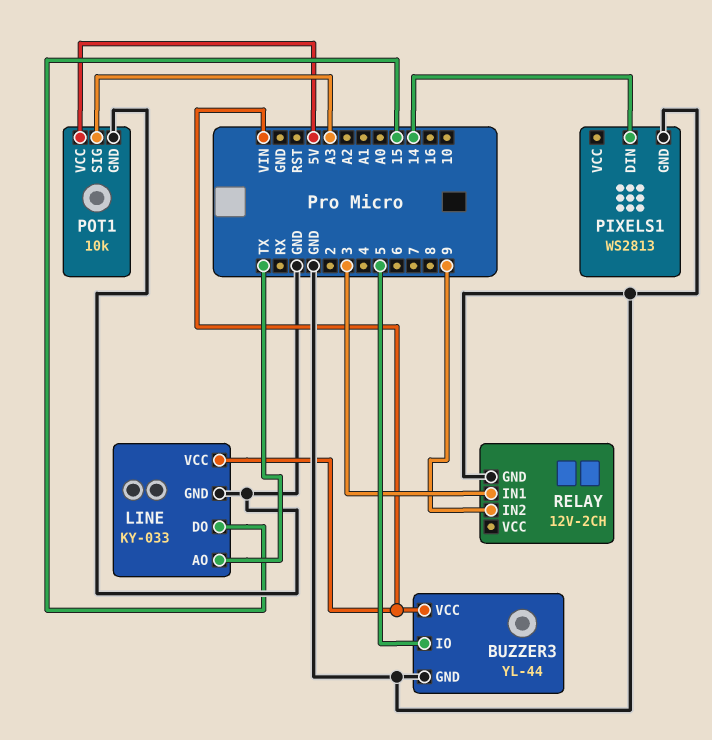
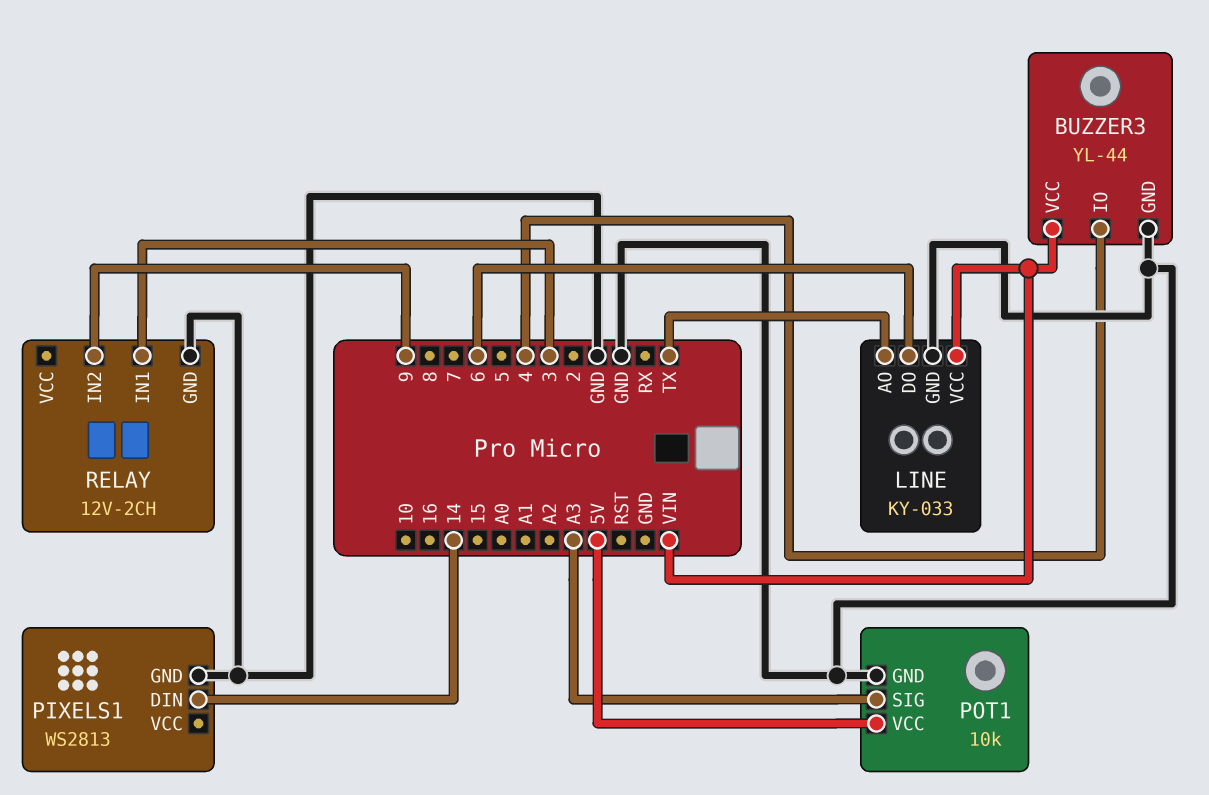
BUZZER3 pin IO: 5 -> 4
LINE pin DO: 15 -> 6

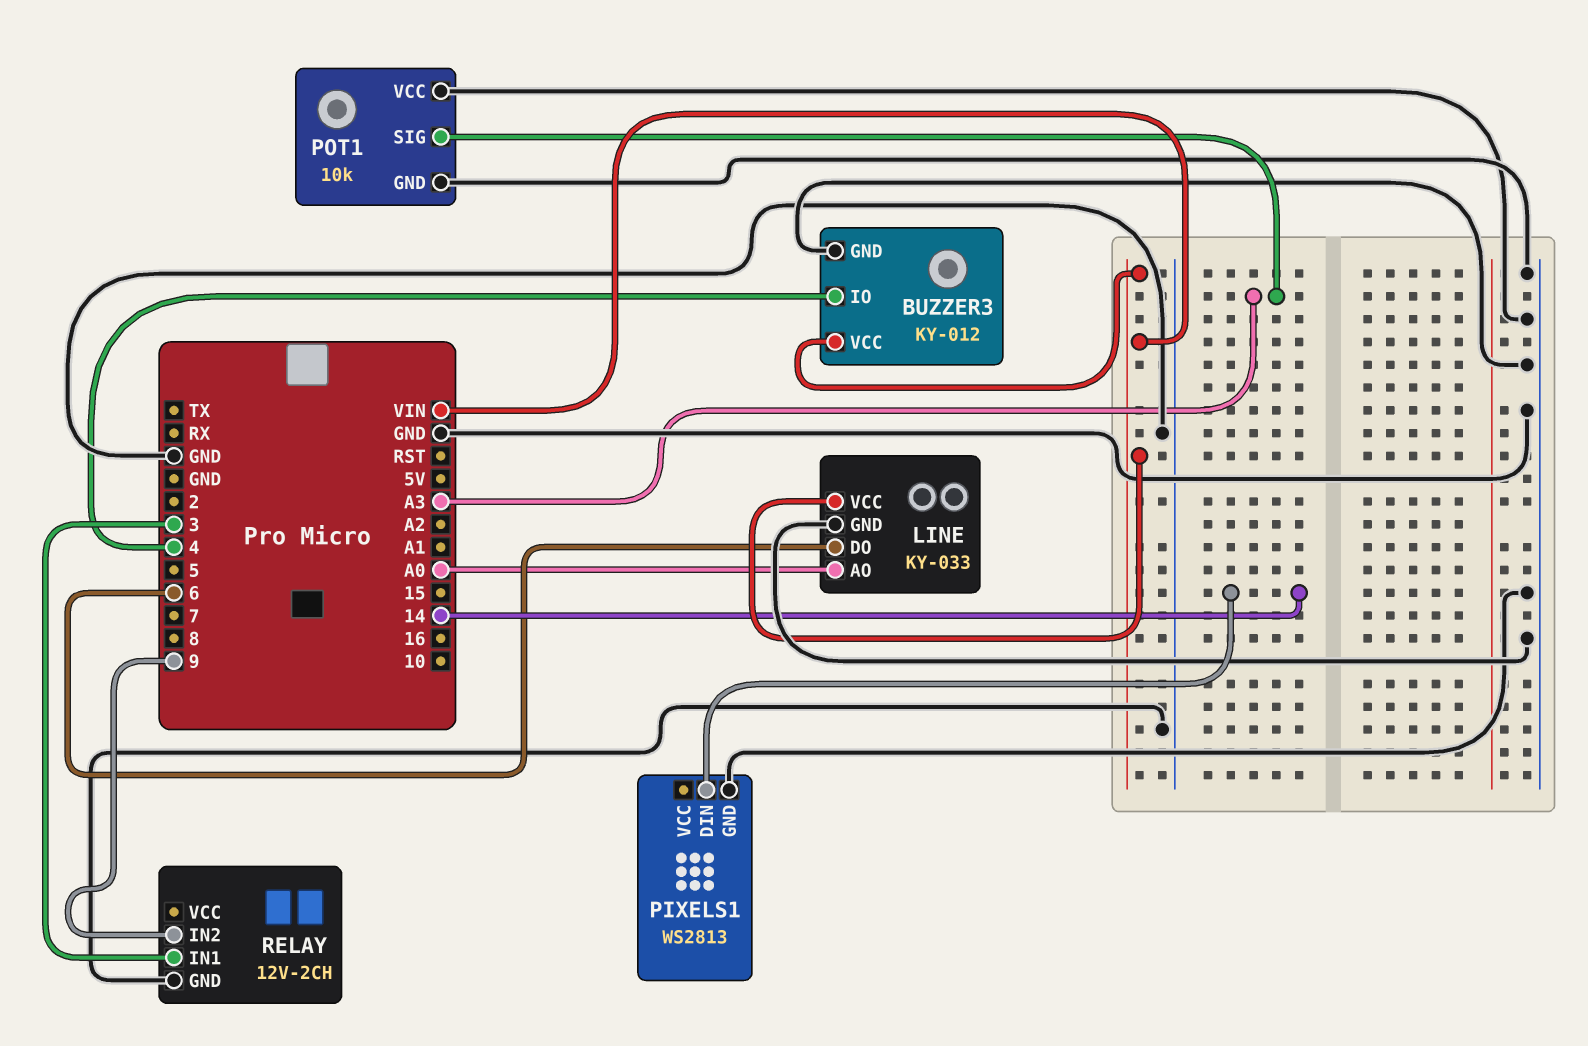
BUZZER3: YL-44 -> KY-012
LINE pin AO: TX -> A0
POT1 pin VCC: 5V -> GND

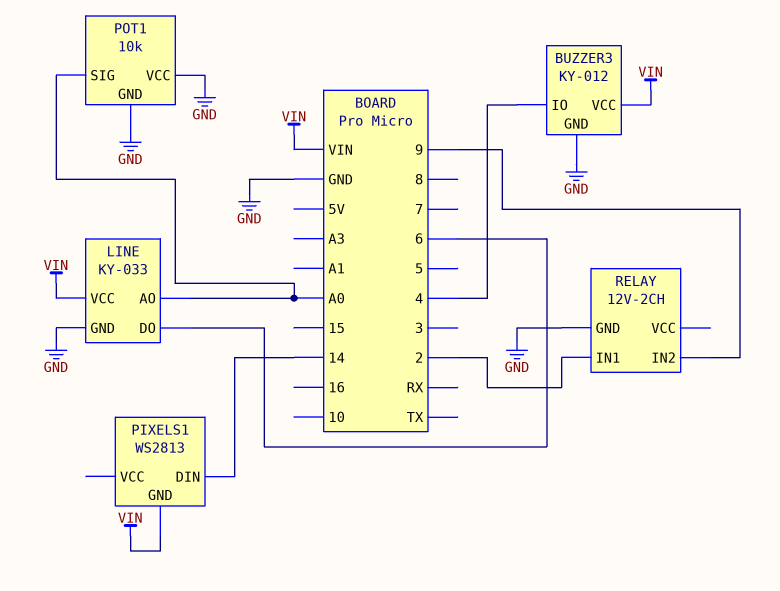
PIXELS1 pin GND: GND -> VIN
POT1 pin SIG: A3 -> A0
RELAY pin IN1: 3 -> 2

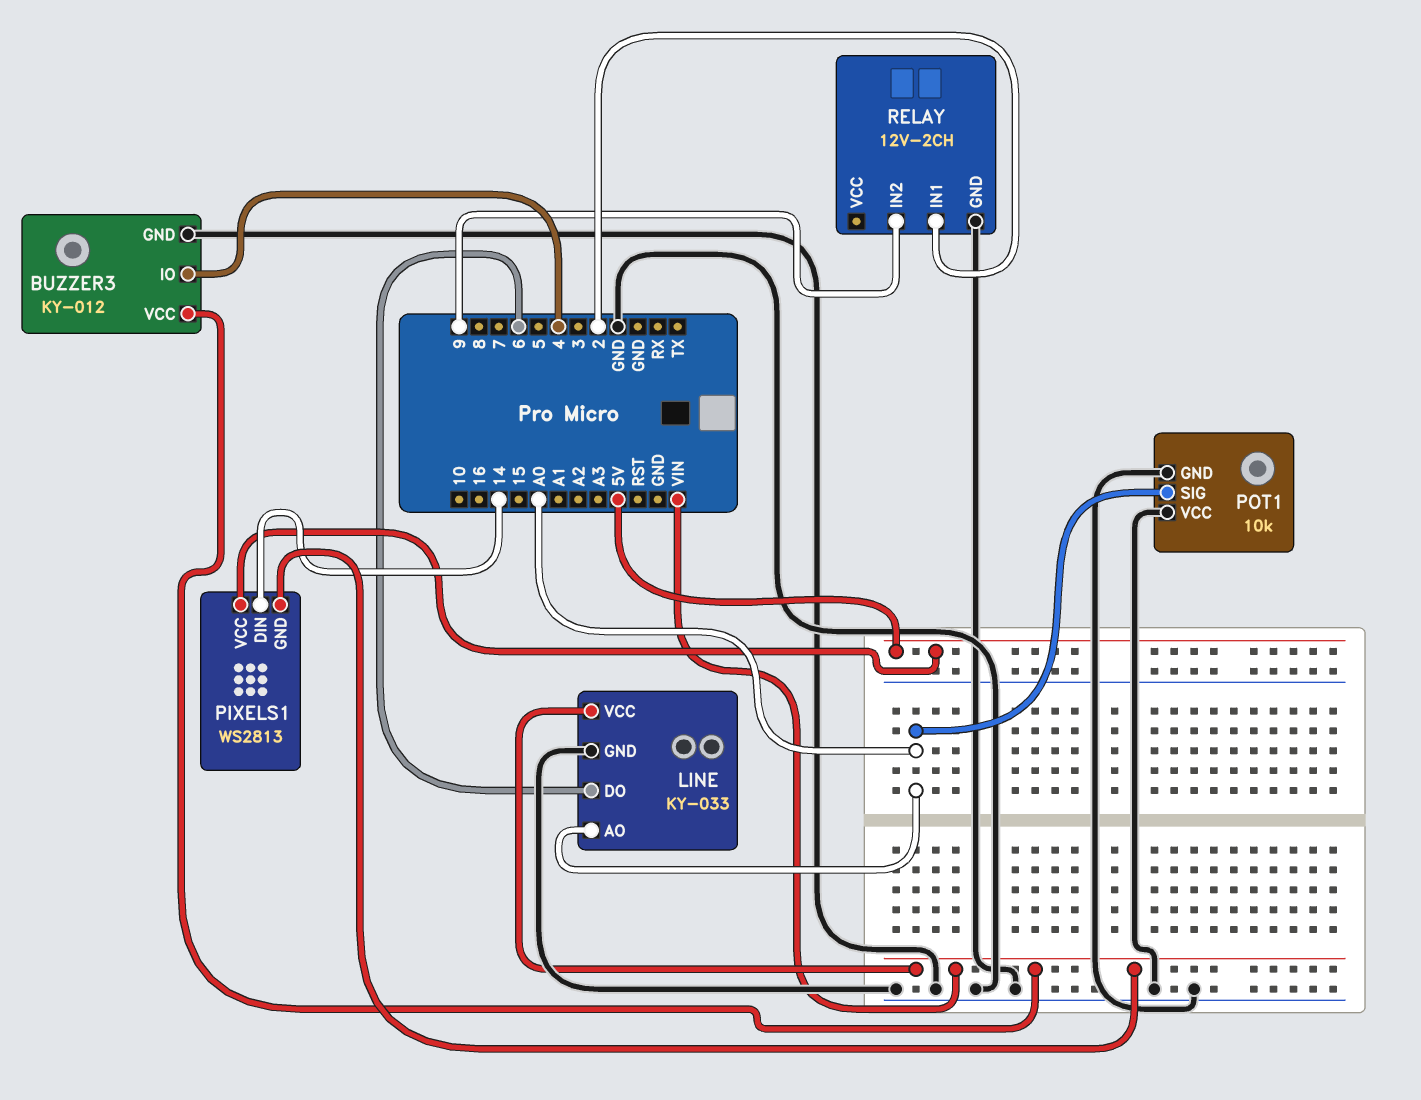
PIXELS1 pin VCC: none -> 5V

